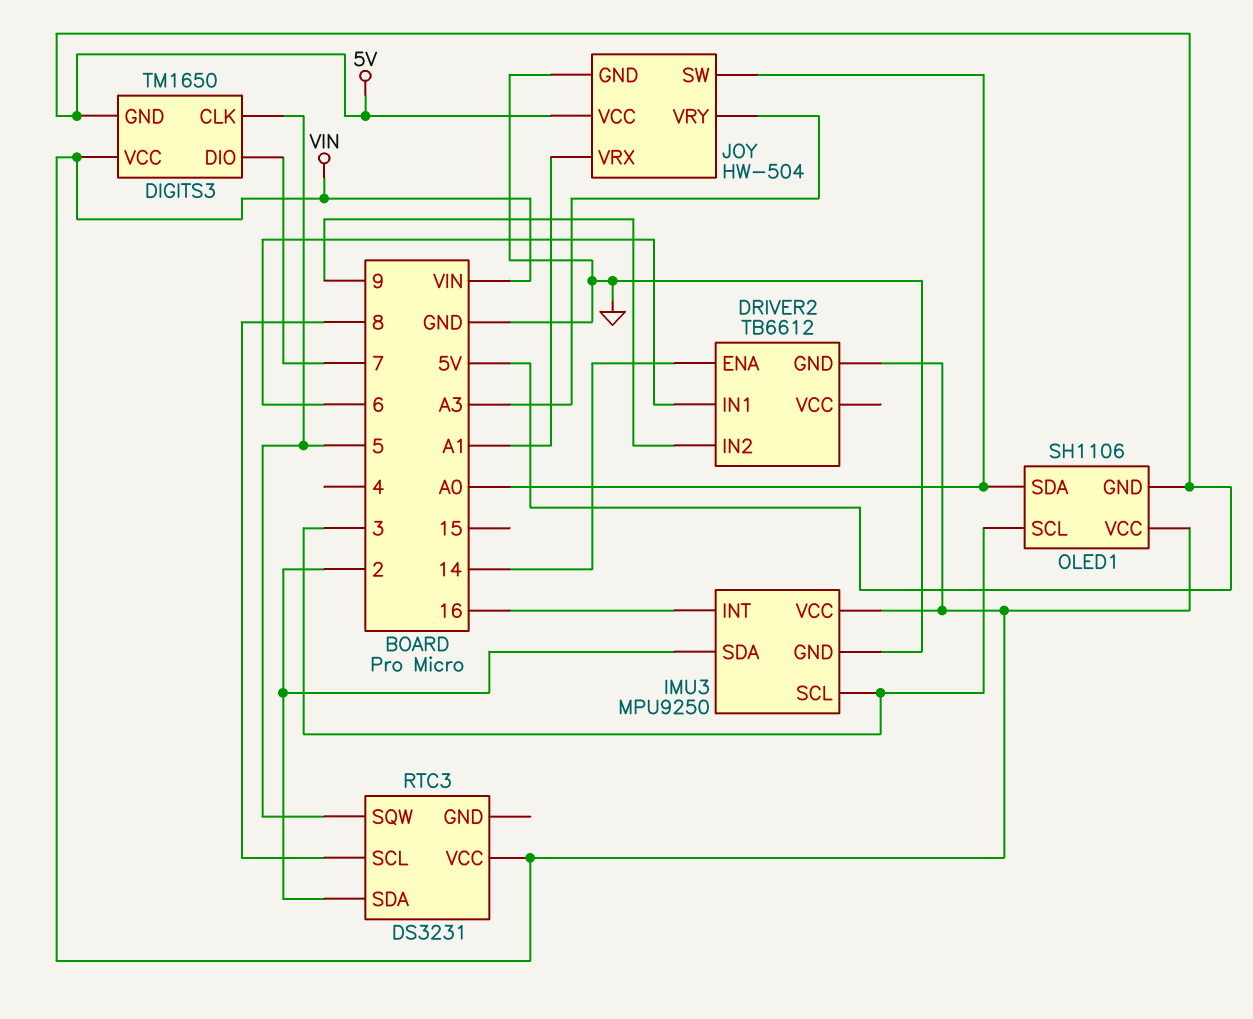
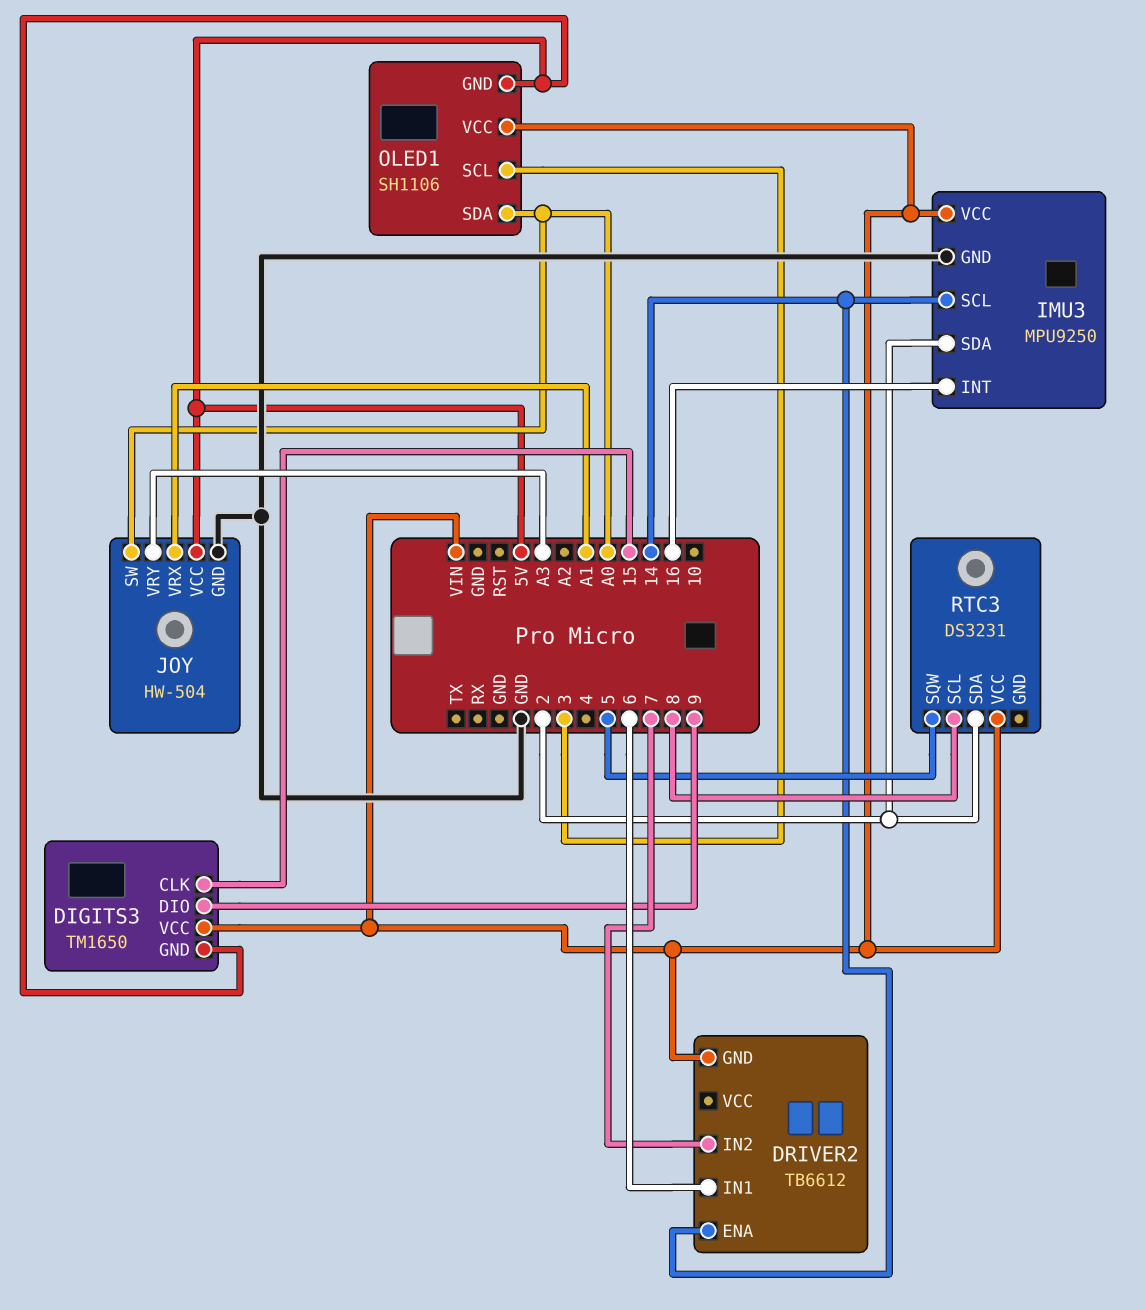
DIGITS3 pin CLK: 5 -> 15
DIGITS3 pin DIO: 7 -> 9
DRIVER2 pin IN2: 9 -> 7
IMU3 pin SCL: 3 -> 14

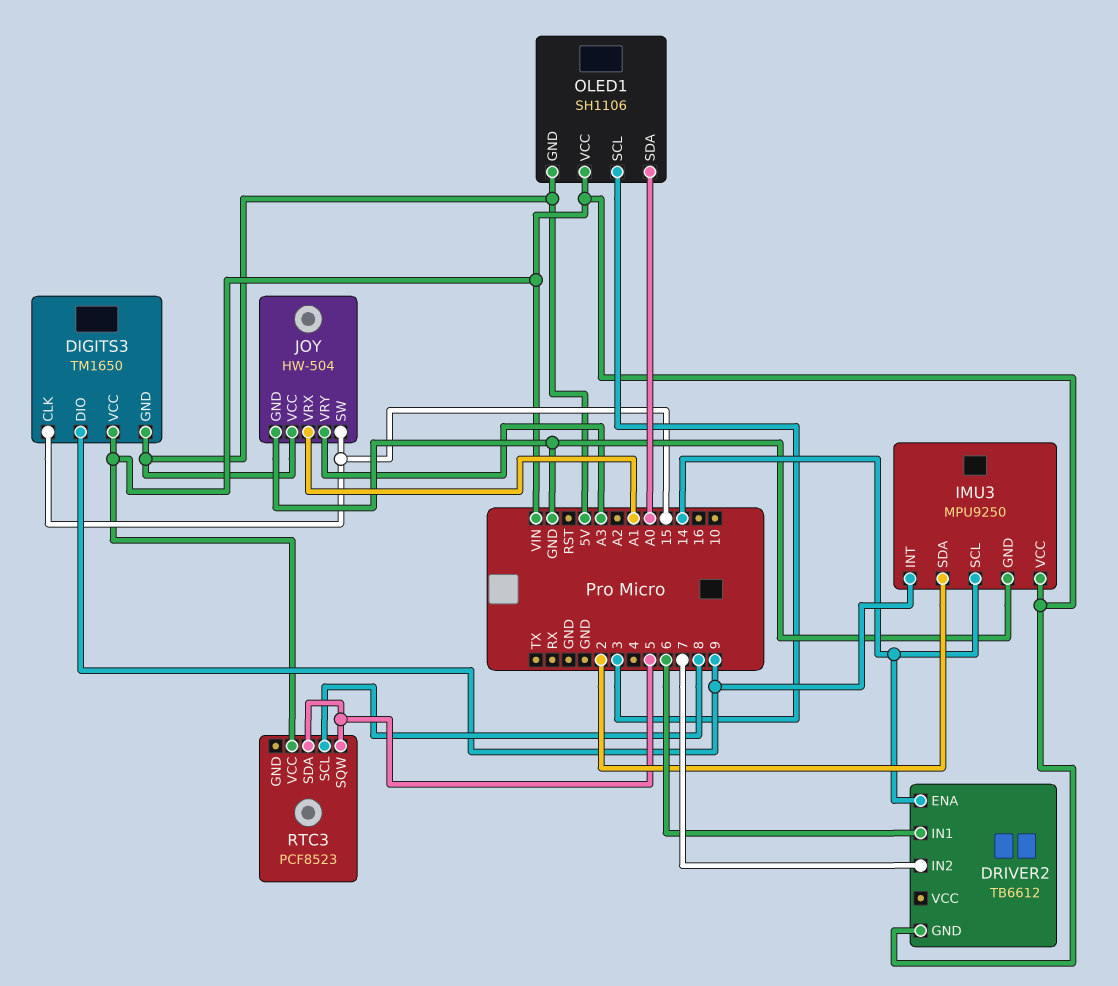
IMU3 pin INT: 16 -> 9
JOY pin SW: A0 -> 15
RTC3: DS3231 -> PCF8523
RTC3 pin SDA: 2 -> 5

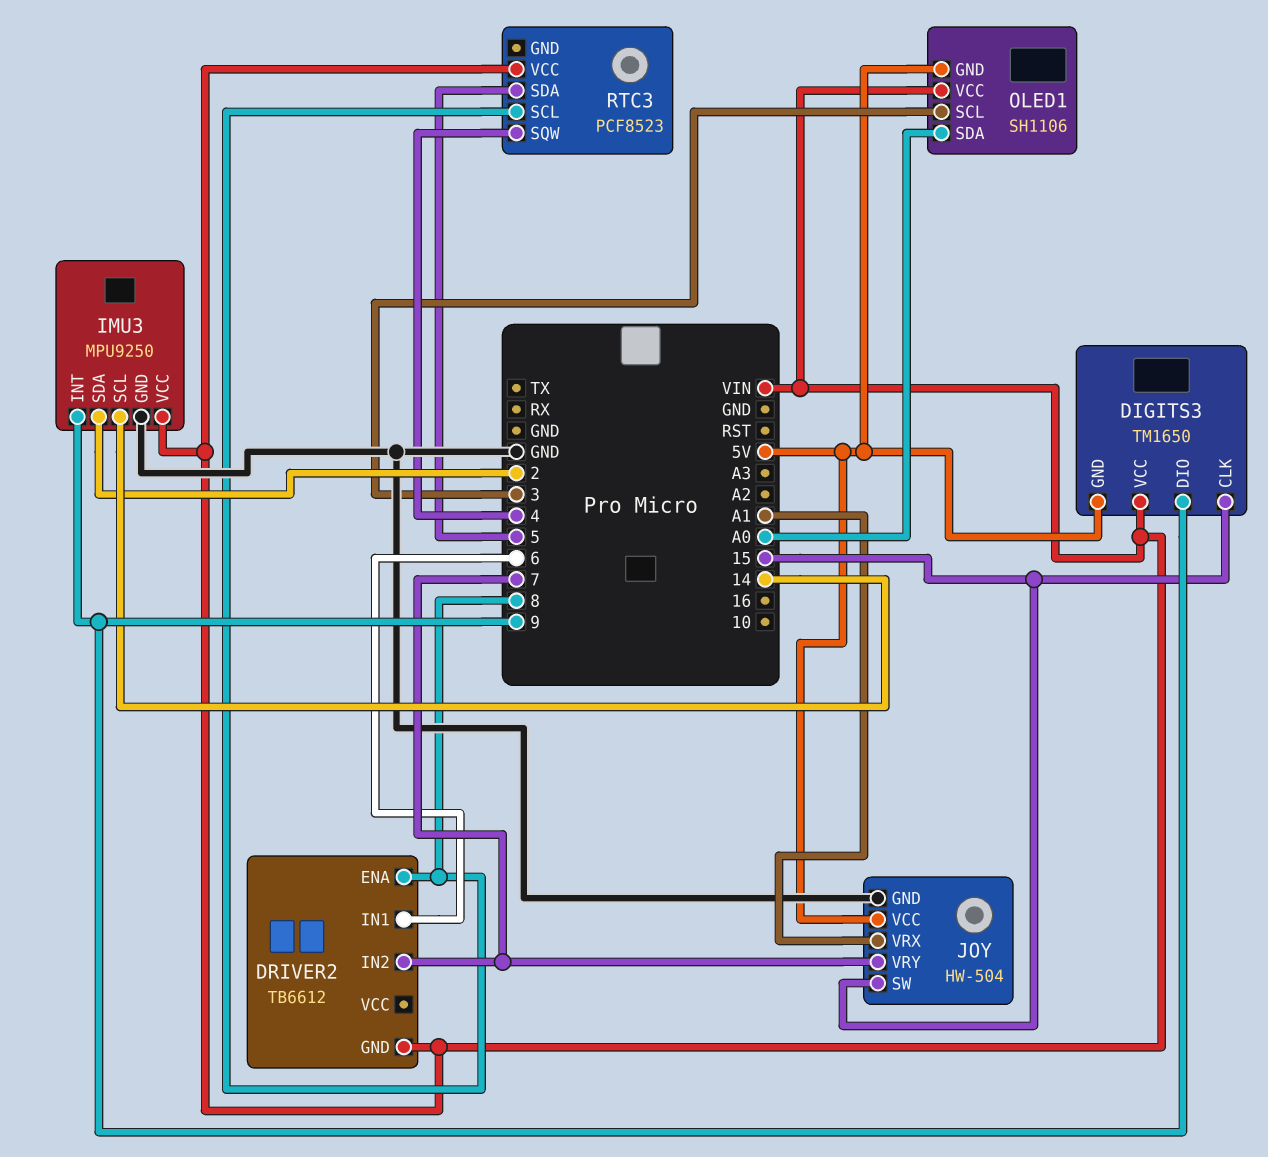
DRIVER2 pin ENA: 14 -> 8
JOY pin VRY: A3 -> 7
RTC3 pin SQW: 5 -> 4

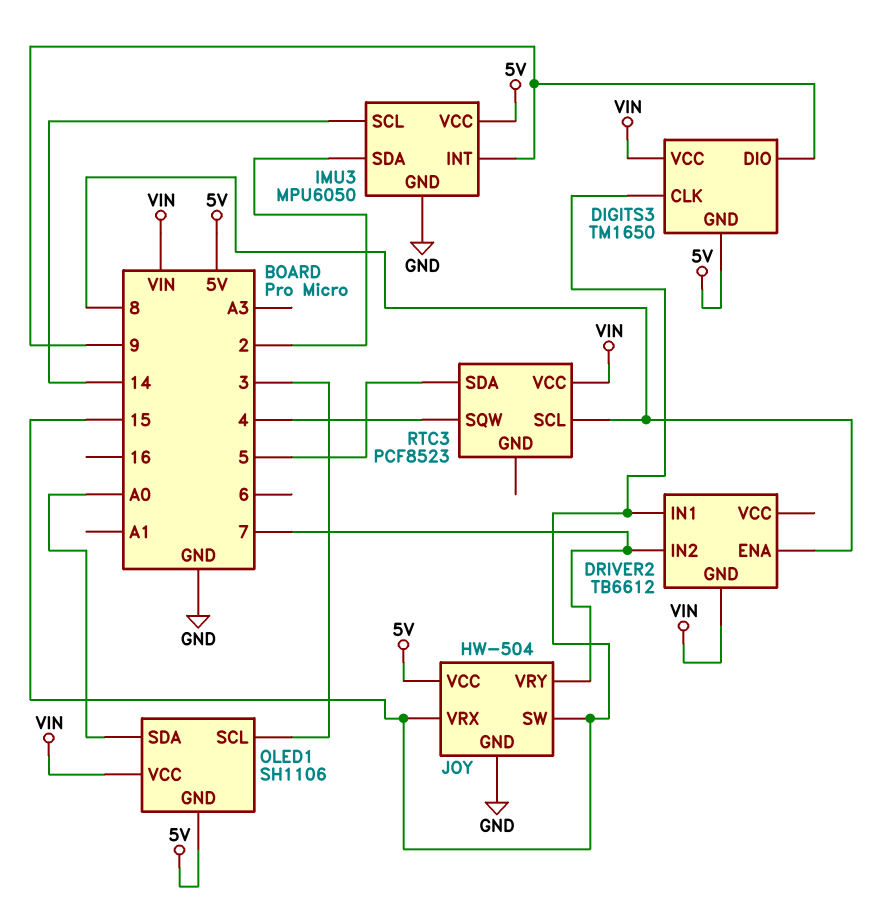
DRIVER2 pin IN1: 6 -> 15
IMU3: MPU9250 -> MPU6050
IMU3 pin VCC: VIN -> 5V
JOY pin VRX: A1 -> 15

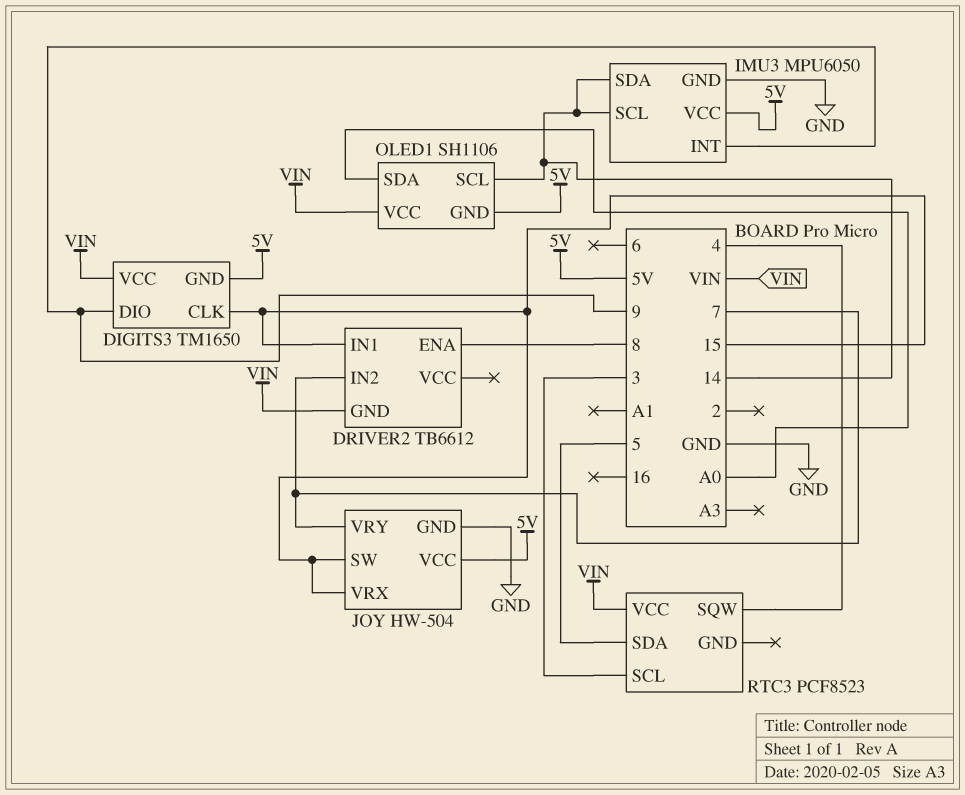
IMU3 pin SDA: 2 -> 14
OLED1 pin SCL: 3 -> 14
RTC3 pin SCL: 8 -> 3

